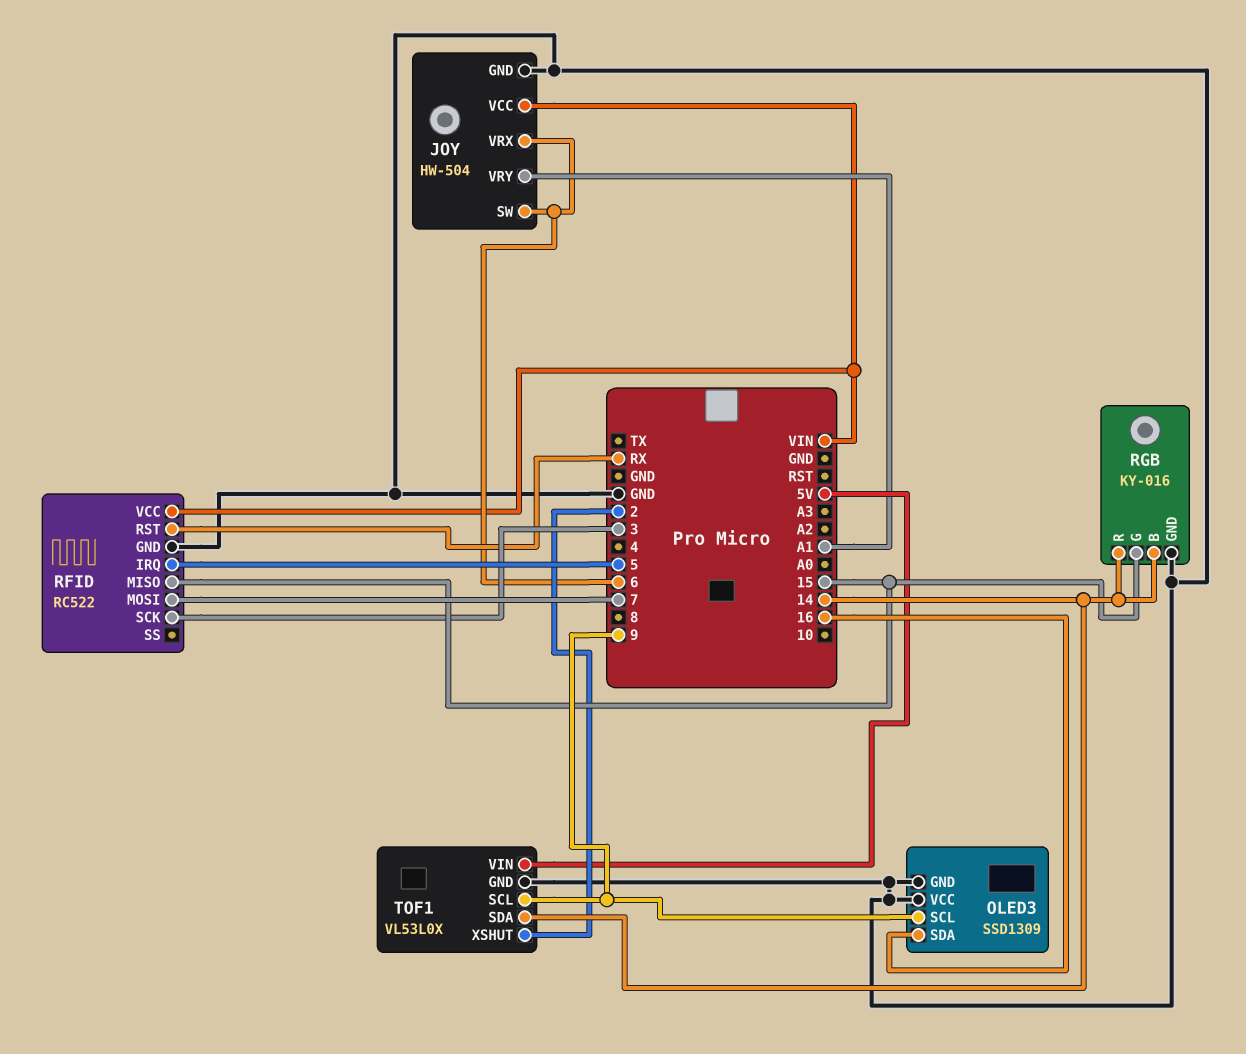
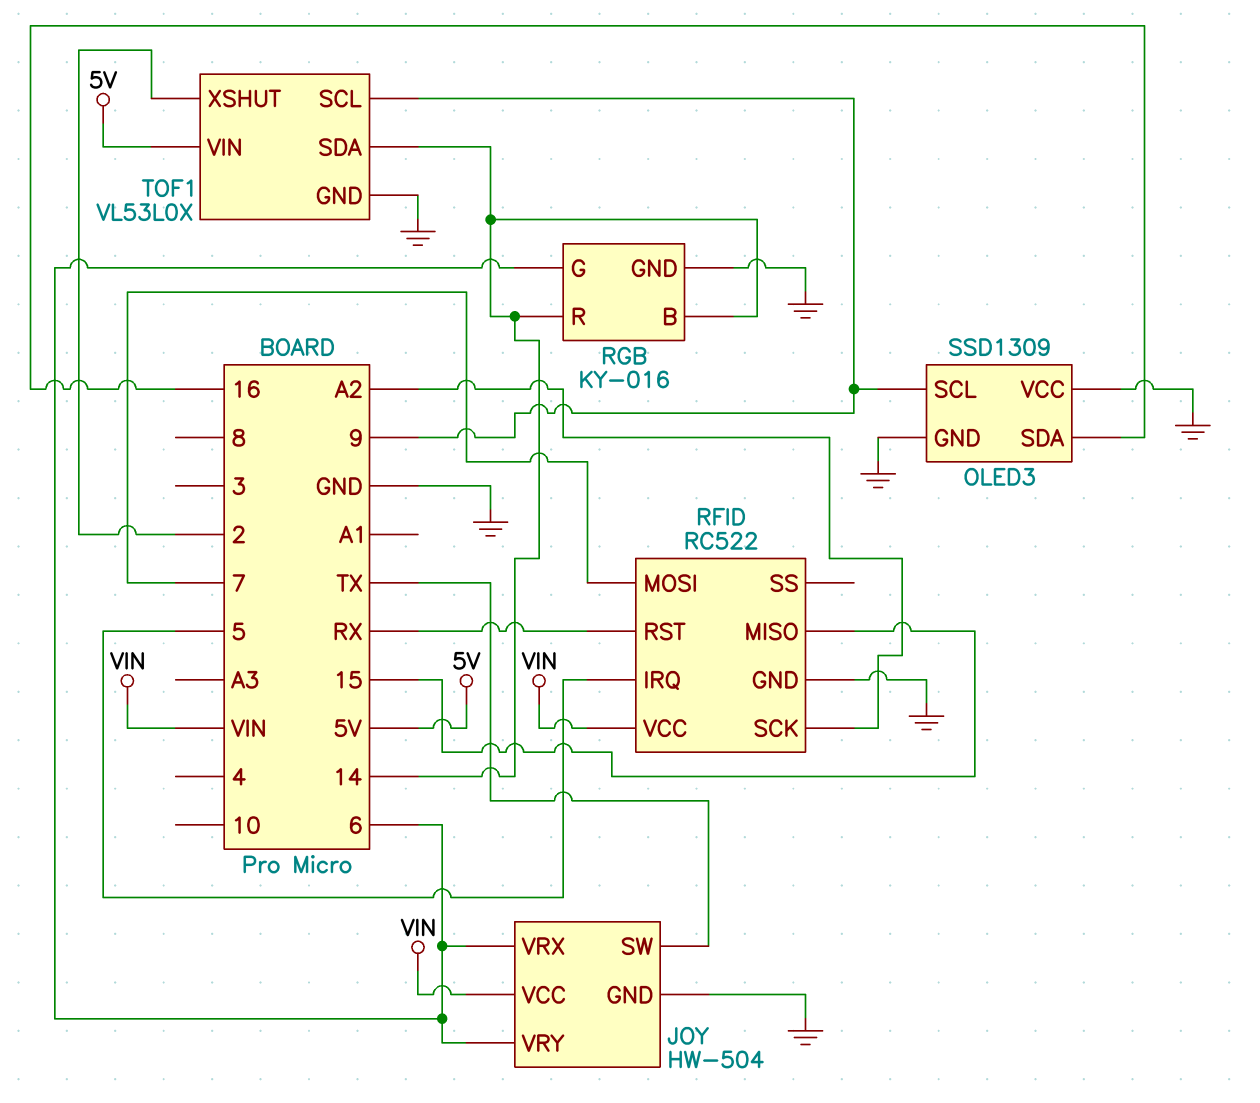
JOY pin SW: 6 -> TX
JOY pin VRY: A1 -> 6
RFID pin SCK: 3 -> A2
RGB pin G: 15 -> 6

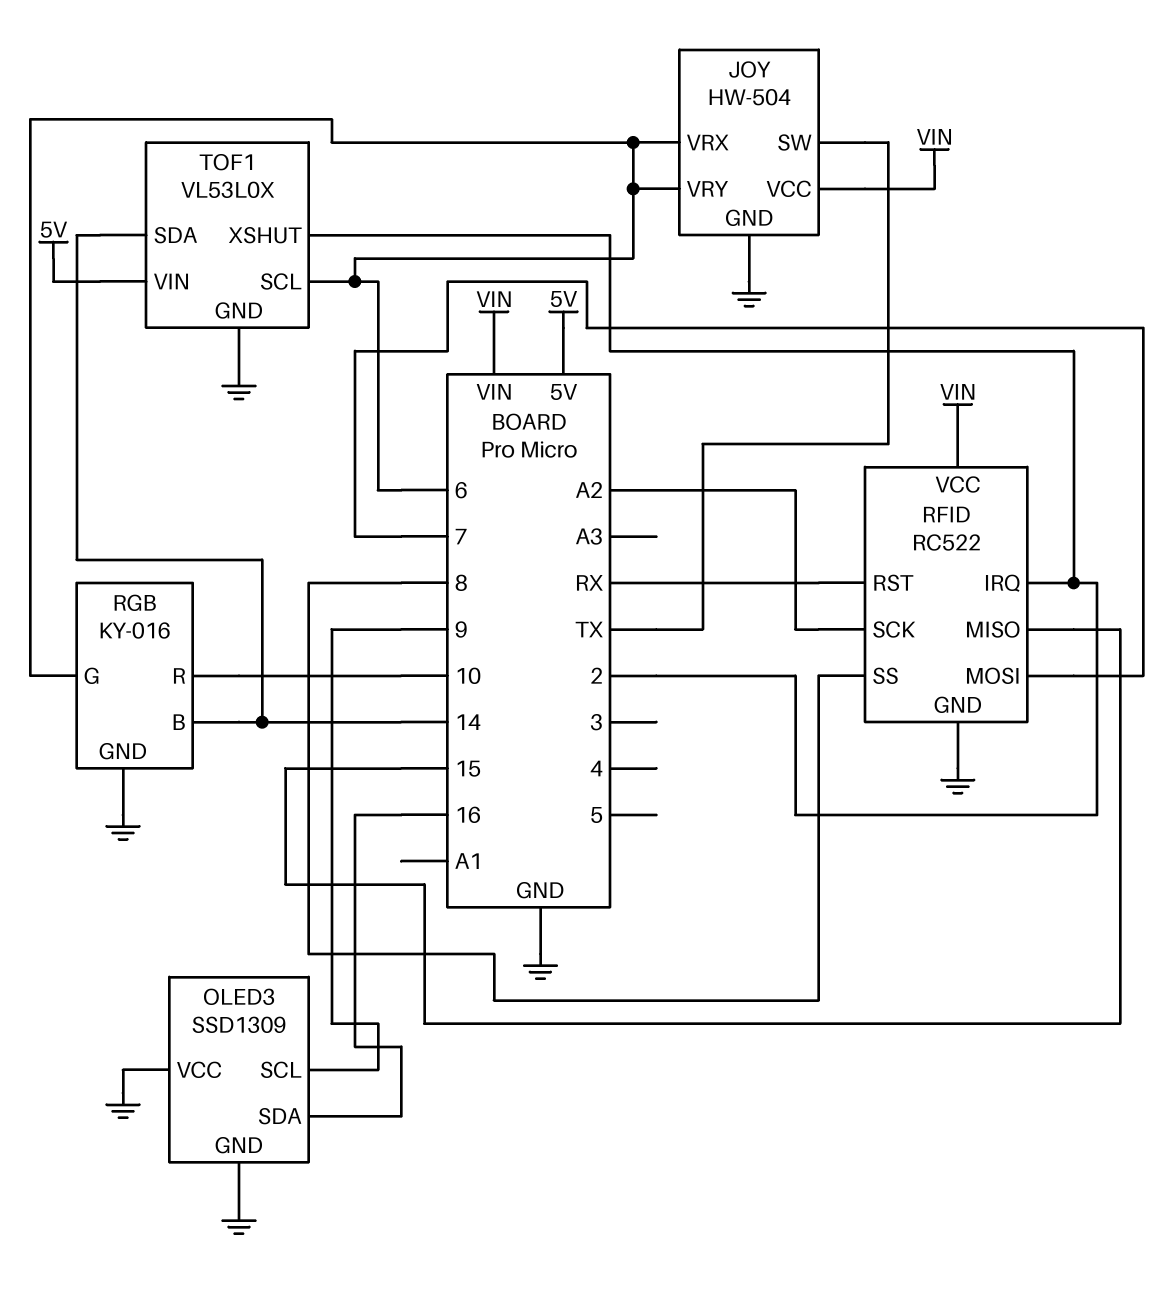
RFID pin IRQ: 5 -> 2
RFID pin SS: none -> 8
RGB pin R: 14 -> 10
TOF1 pin SCL: 9 -> 6

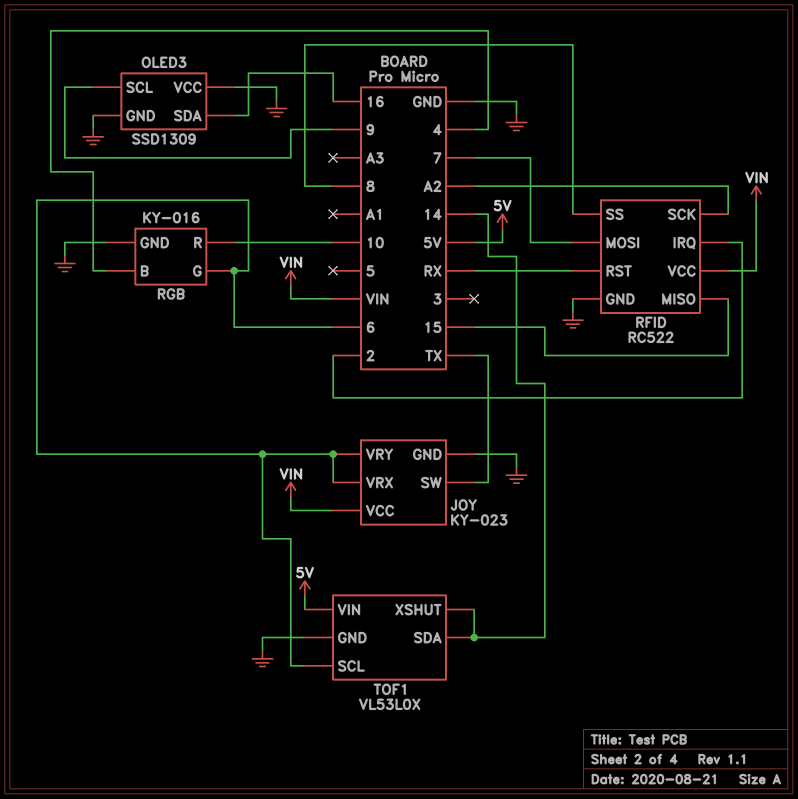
JOY: HW-504 -> KY-023
RGB pin B: 14 -> 4
TOF1 pin XSHUT: 2 -> 14

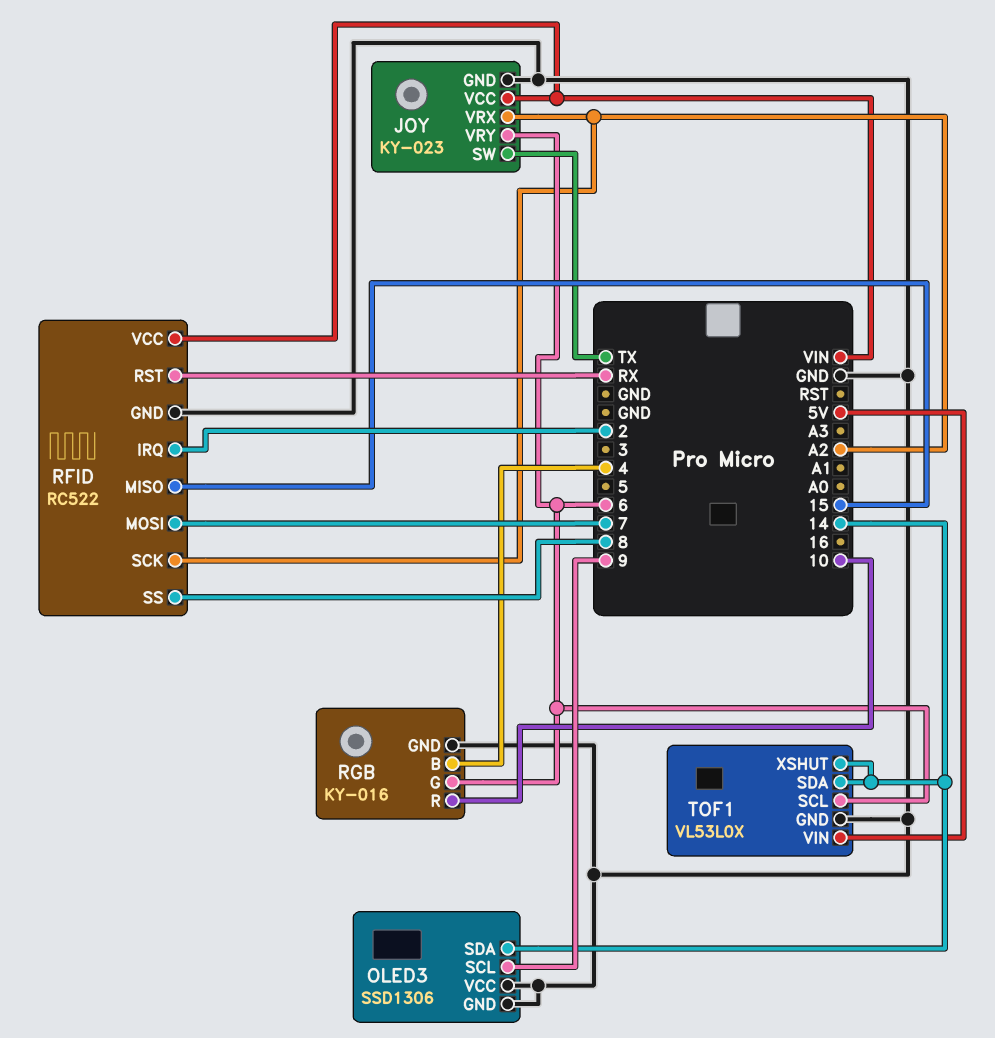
JOY pin VRX: 6 -> A2
OLED3: SSD1309 -> SSD1306
OLED3 pin SDA: 16 -> 14

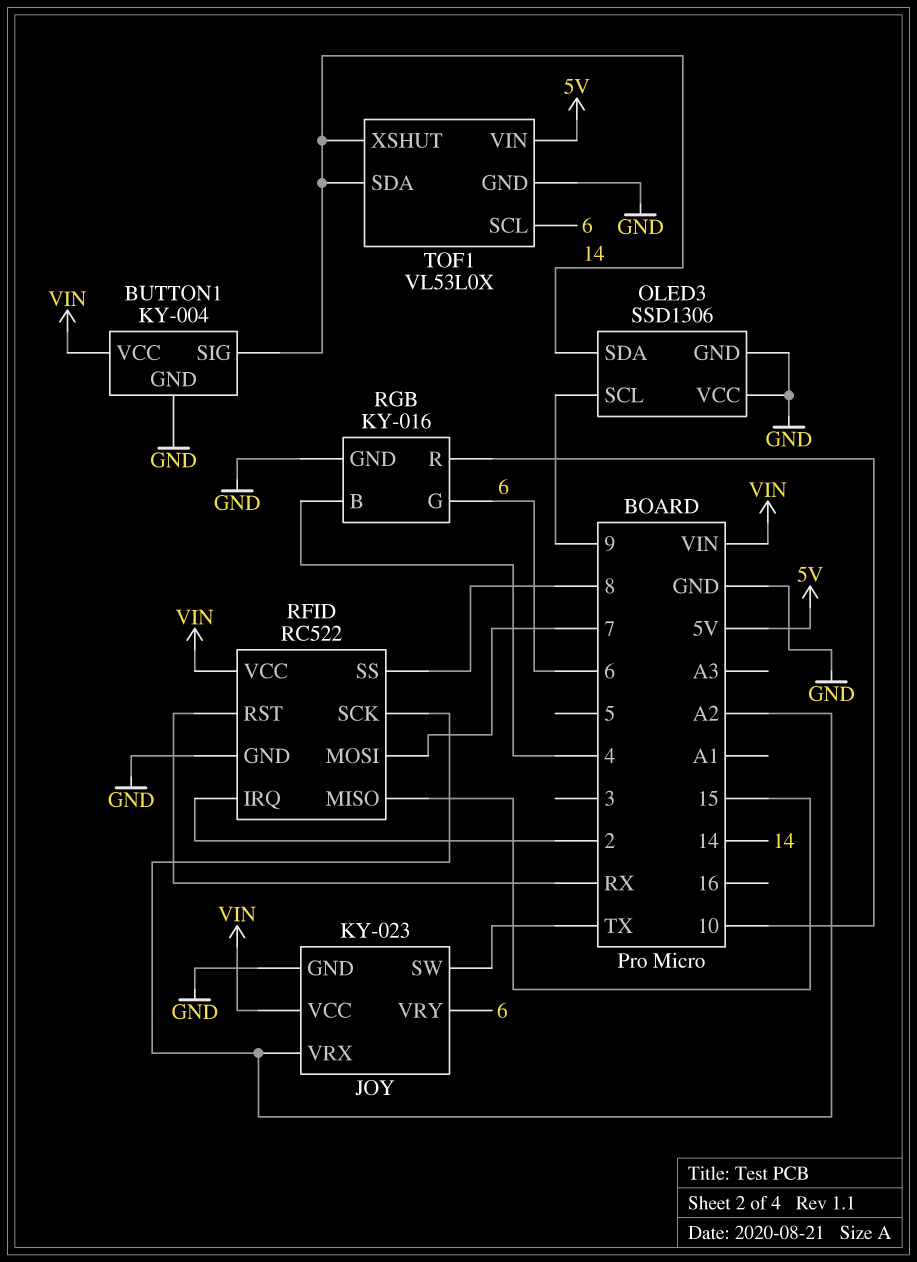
BUTTON1: none -> KY-004
BUTTON1 pin GND: none -> GND
BUTTON1 pin SIG: none -> 14
BUTTON1 pin VCC: none -> VIN

